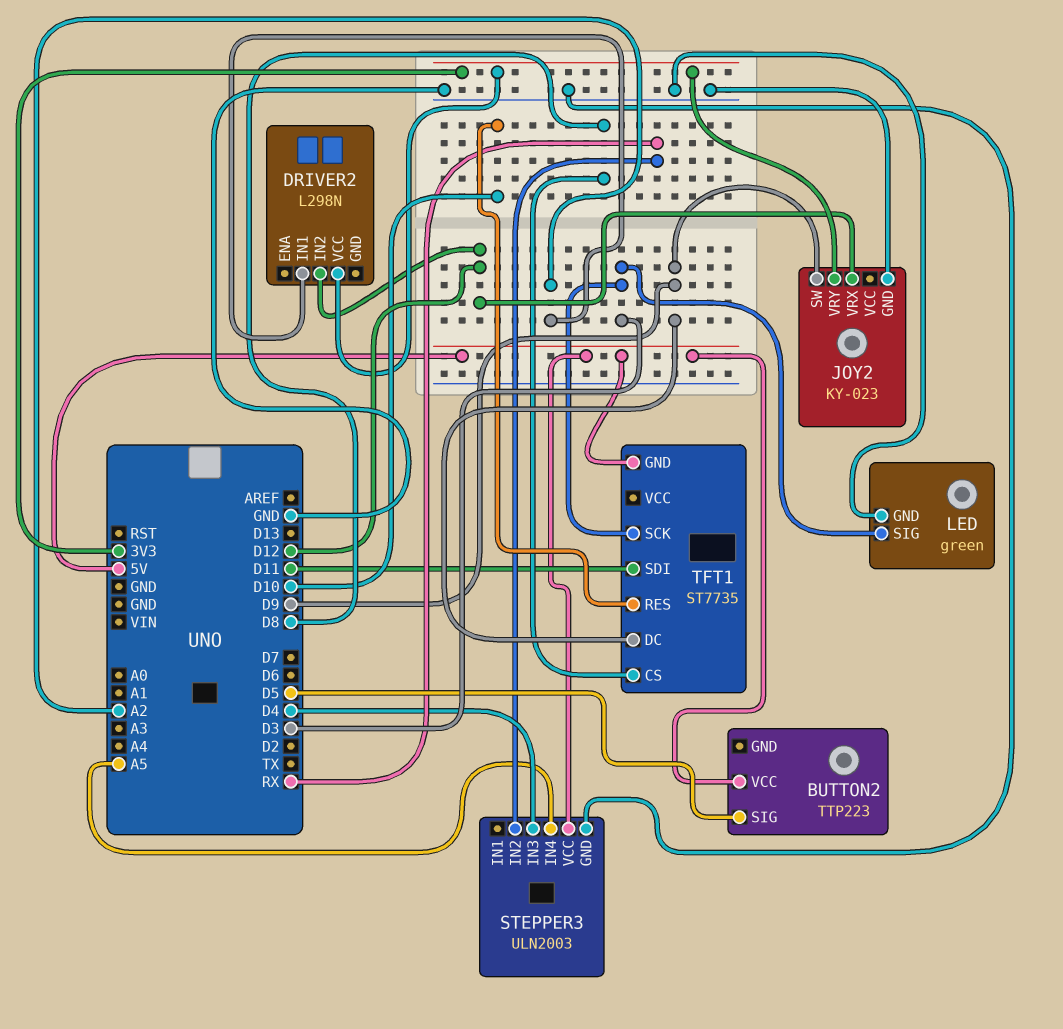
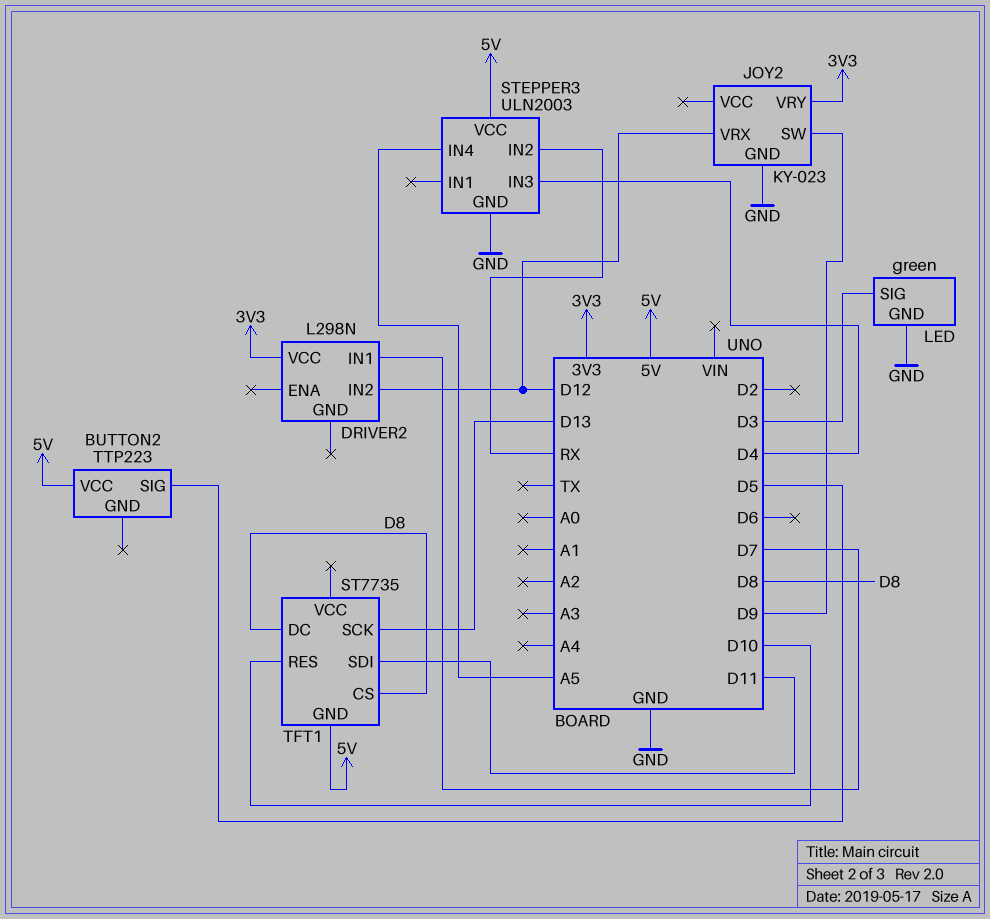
DRIVER2 pin IN1: A2 -> D7
TFT1 pin DC: D9 -> D8
TFT1 pin SCK: D3 -> D13

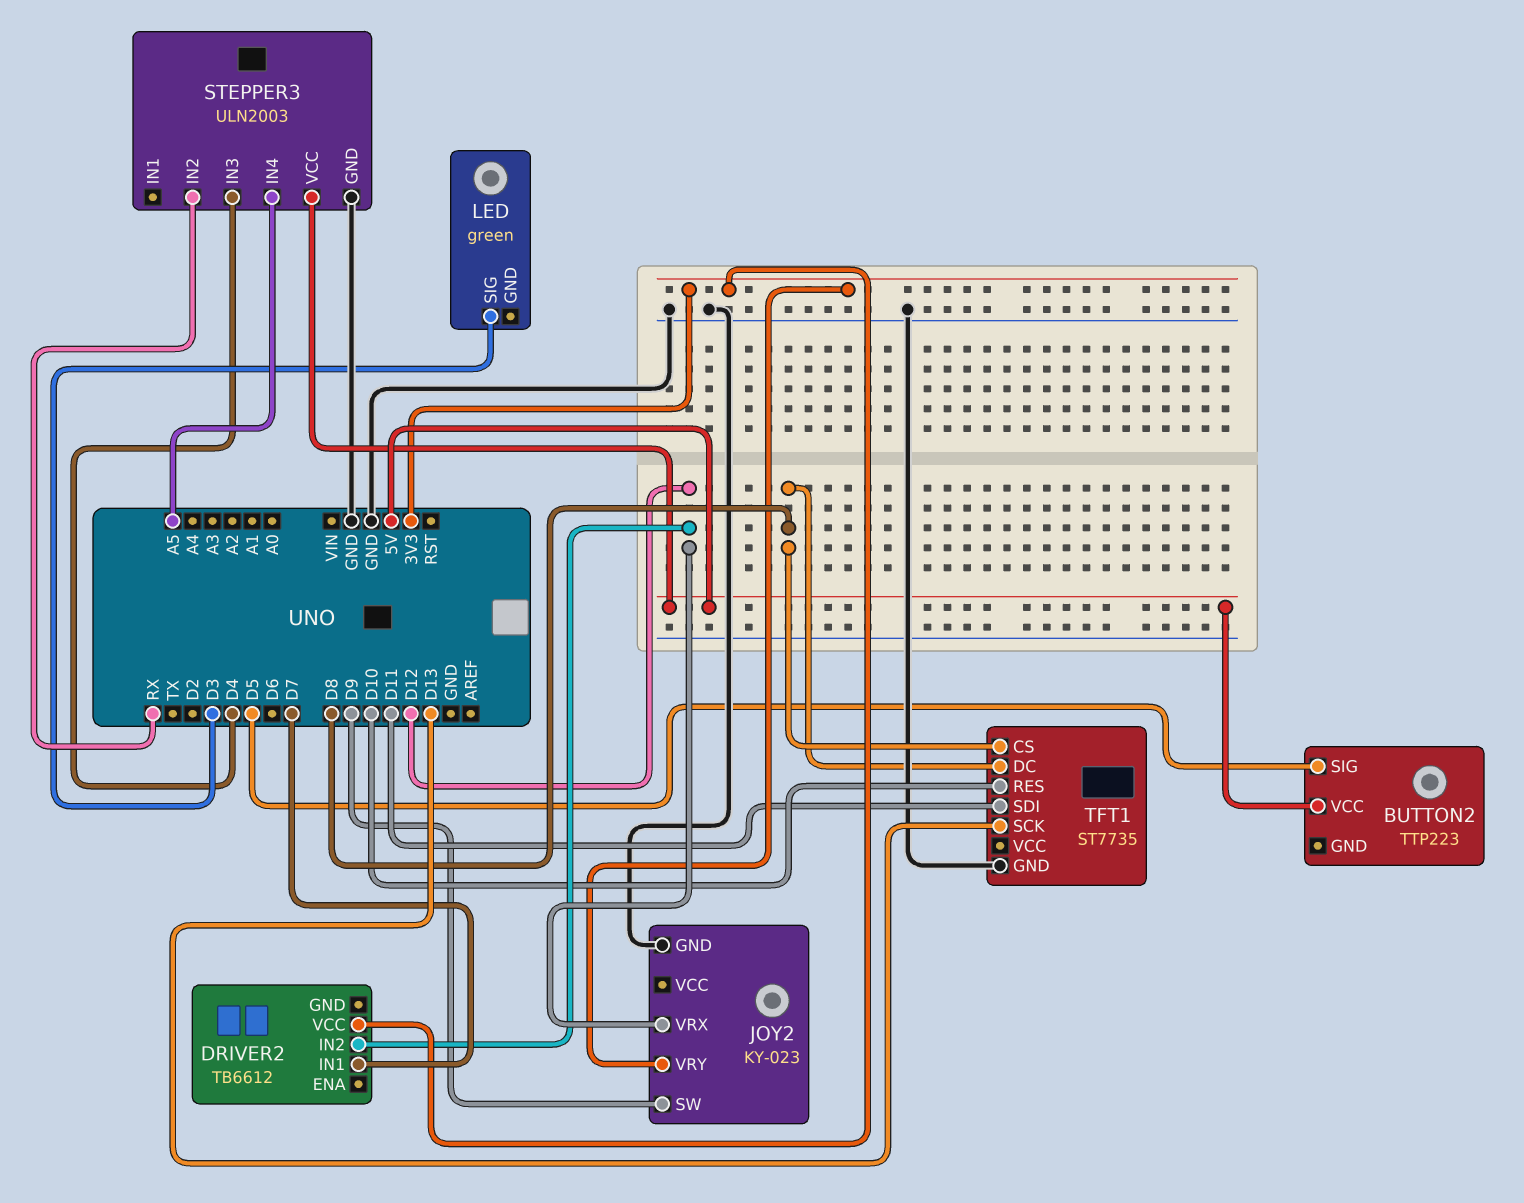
DRIVER2: L298N -> TB6612
LED pin GND: GND -> none
TFT1 pin GND: 5V -> GND

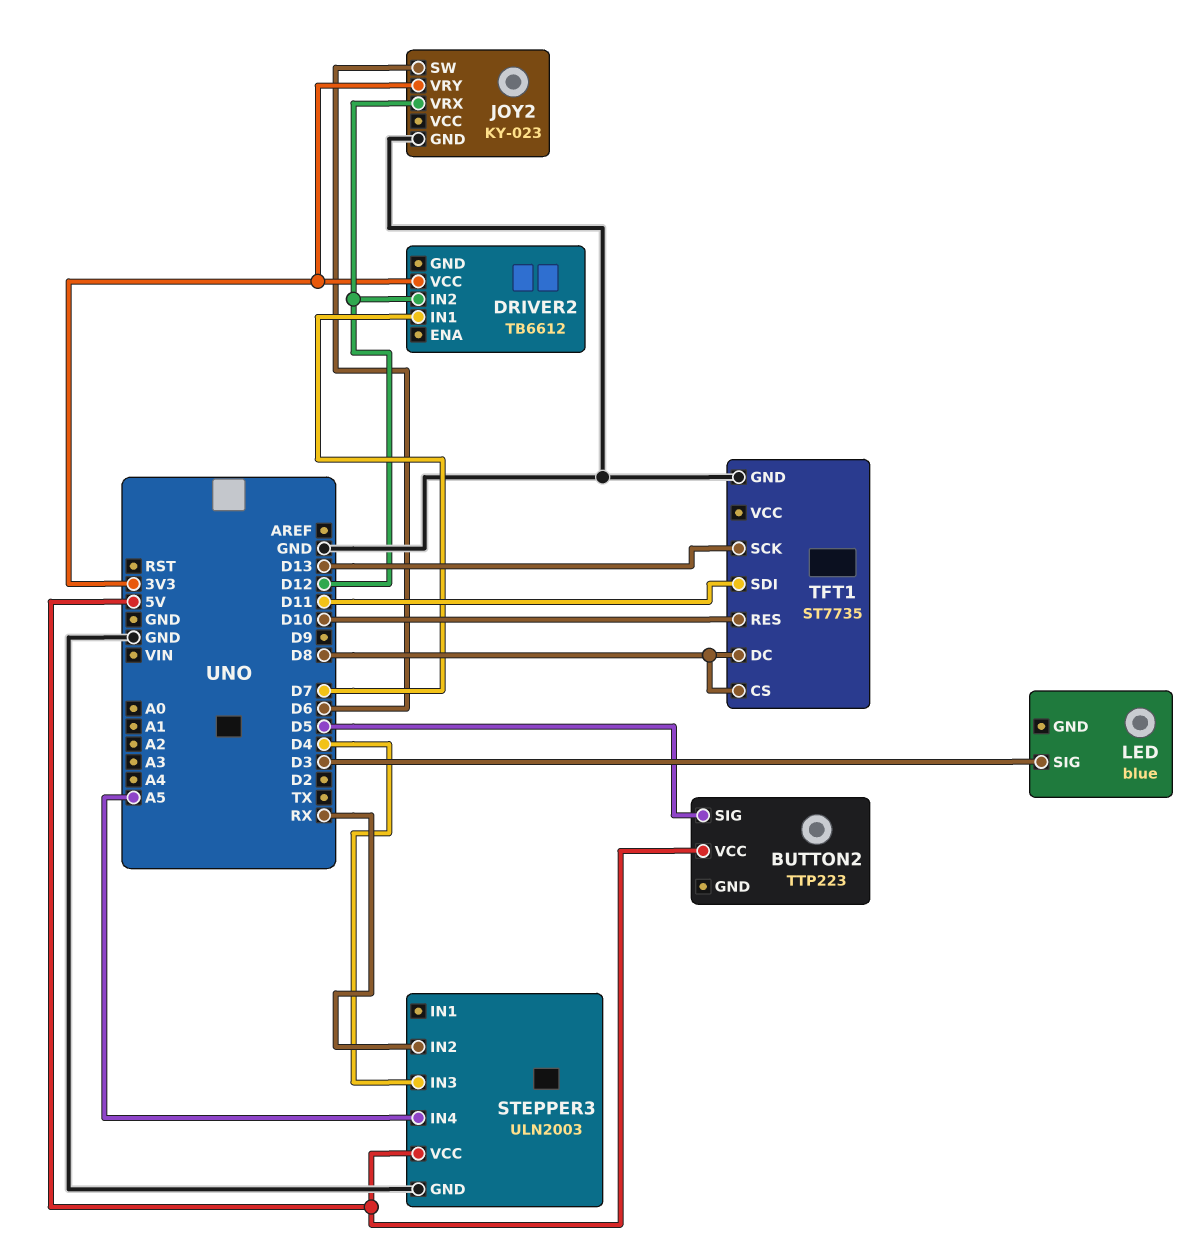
JOY2 pin SW: D9 -> D6
LED: green -> blue

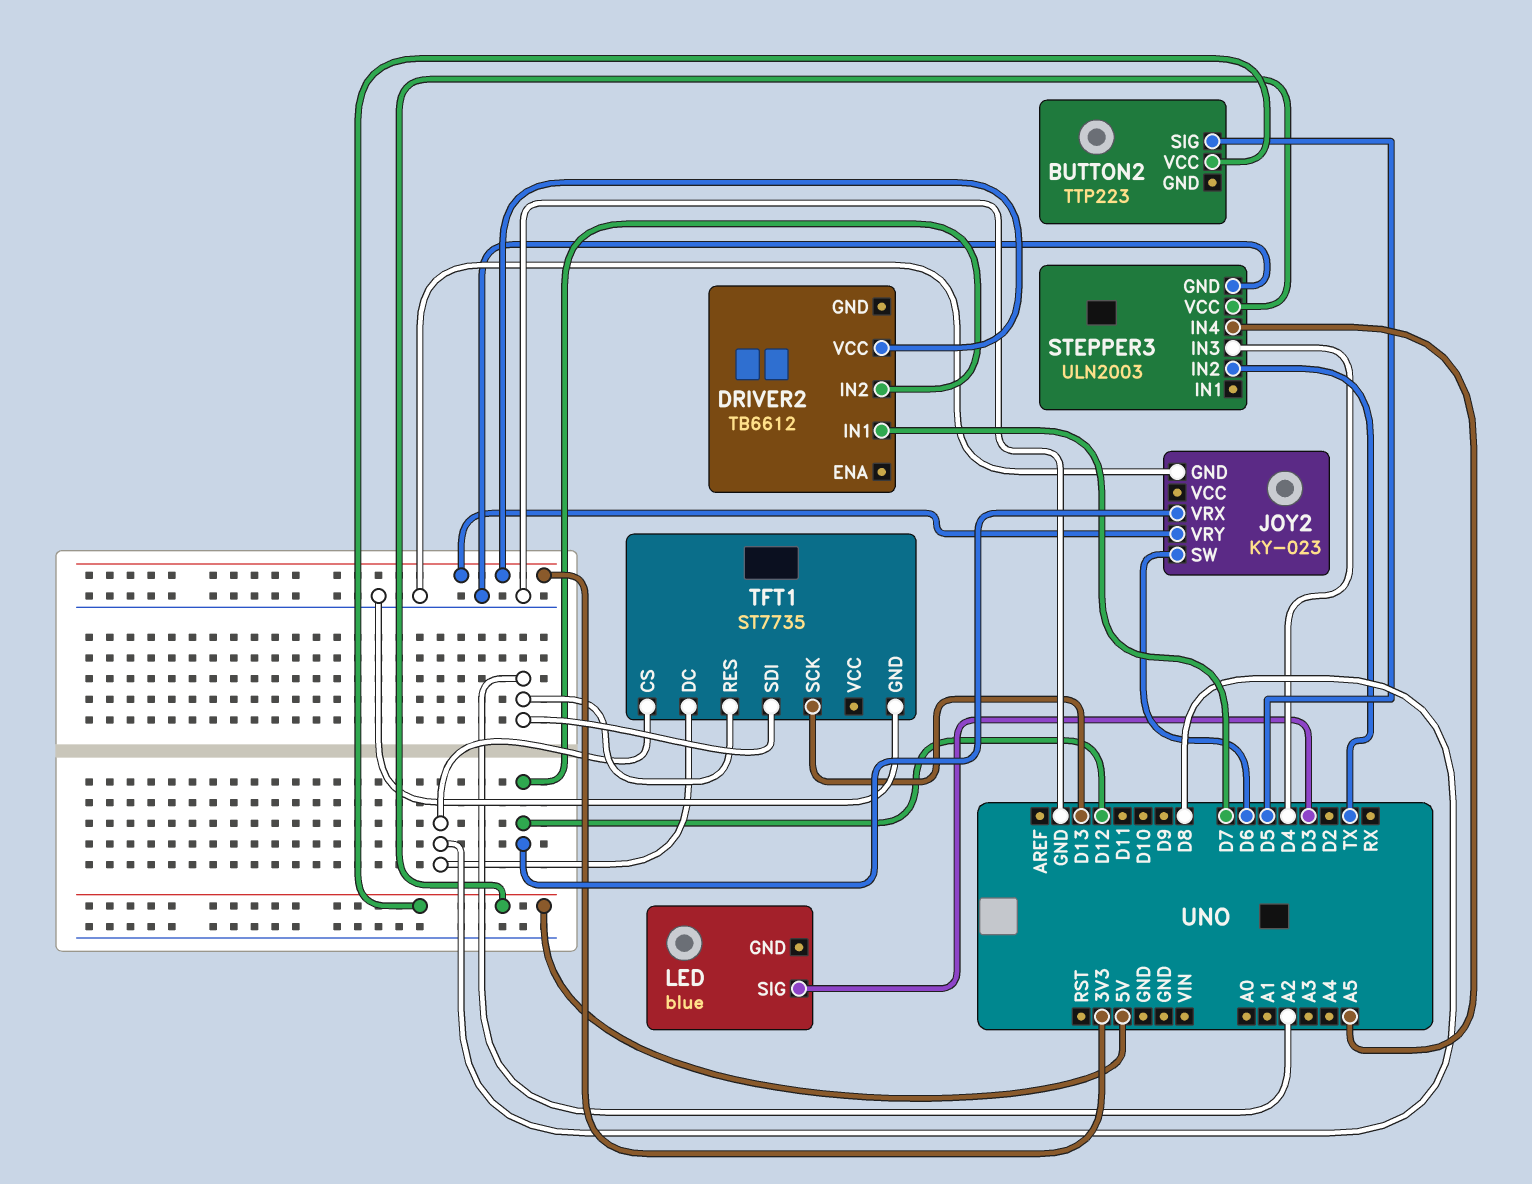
STEPPER3 pin IN2: RX -> TX
TFT1 pin RES: D10 -> A2
TFT1 pin SDI: D11 -> A2

